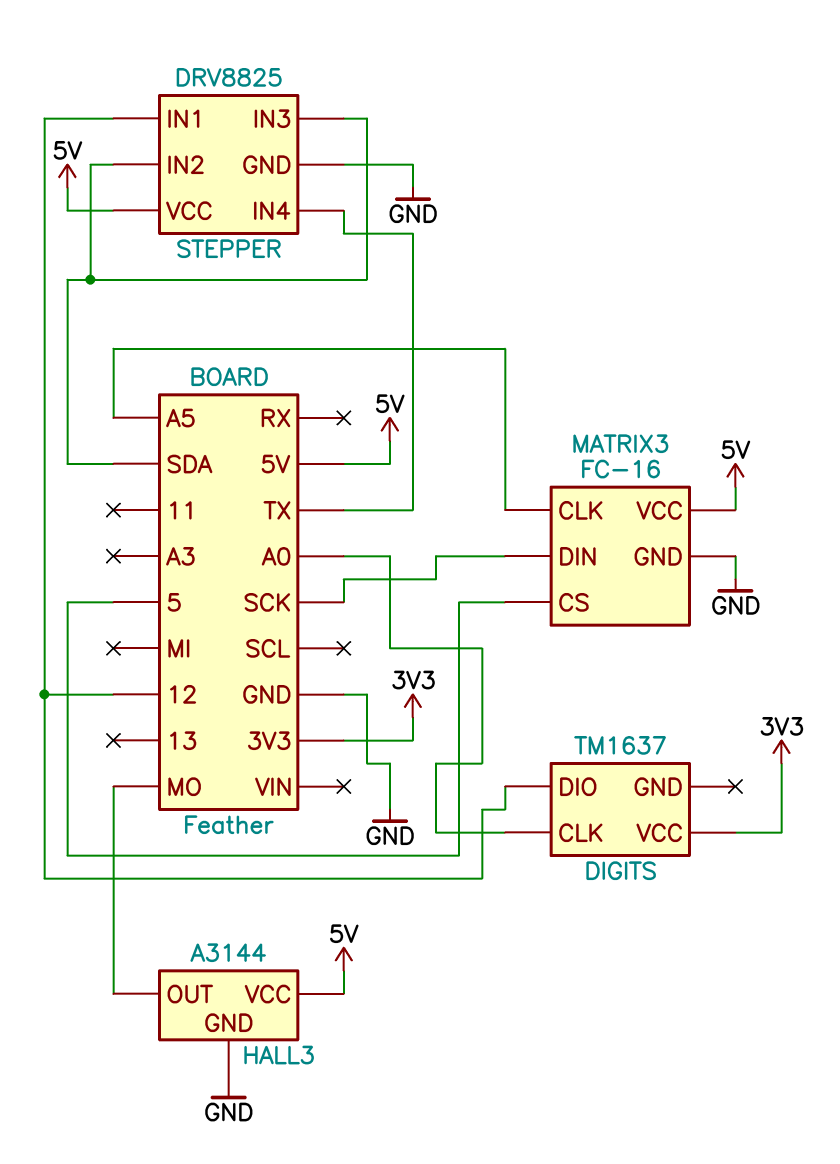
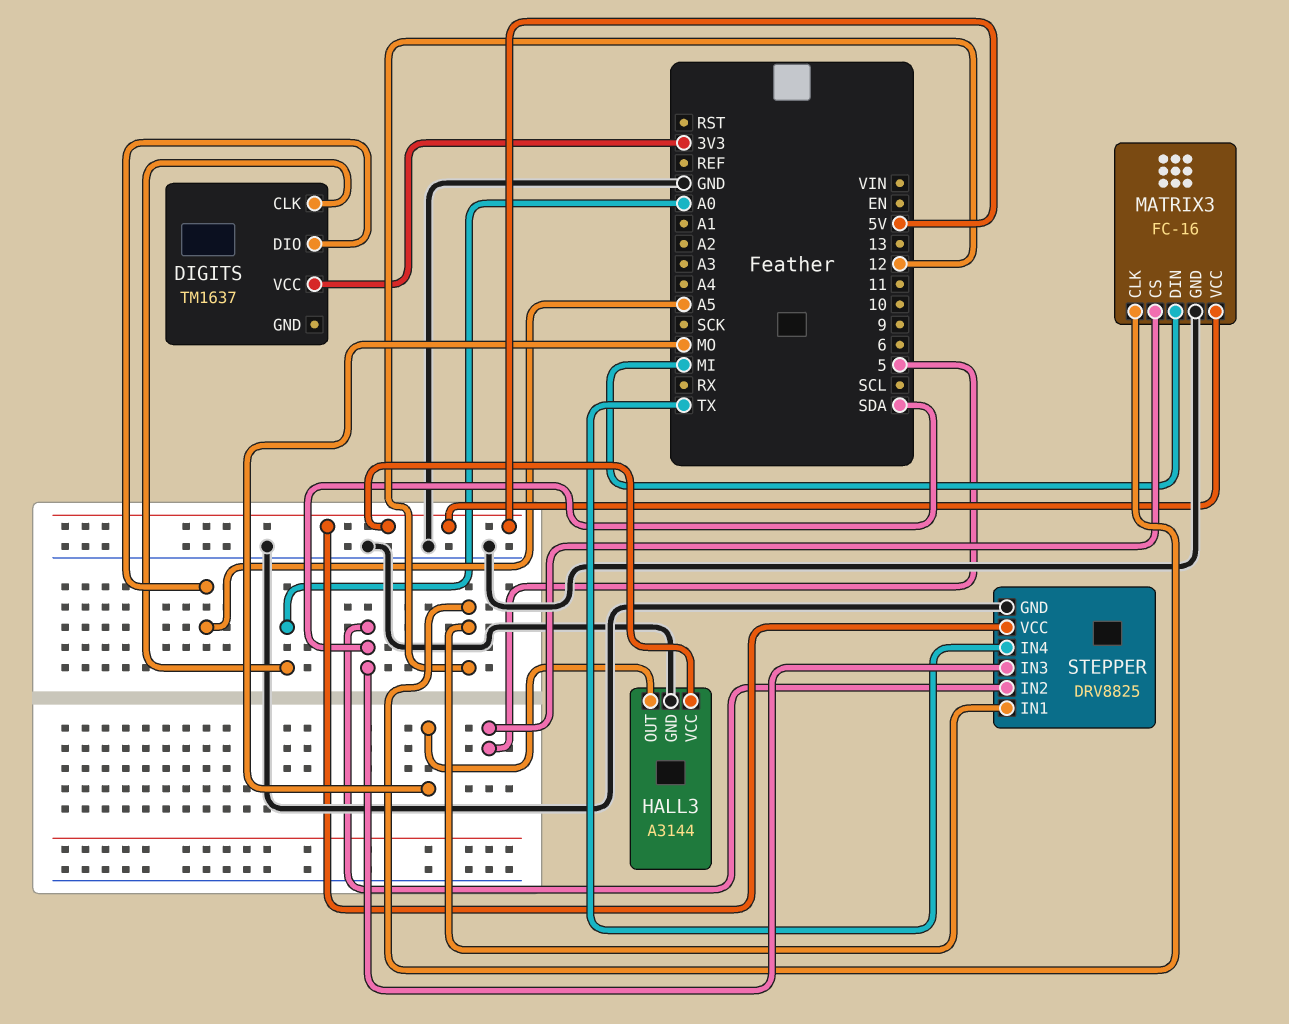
DIGITS pin DIO: 12 -> A5
MATRIX3 pin CLK: A5 -> 12
MATRIX3 pin DIN: SCK -> MI

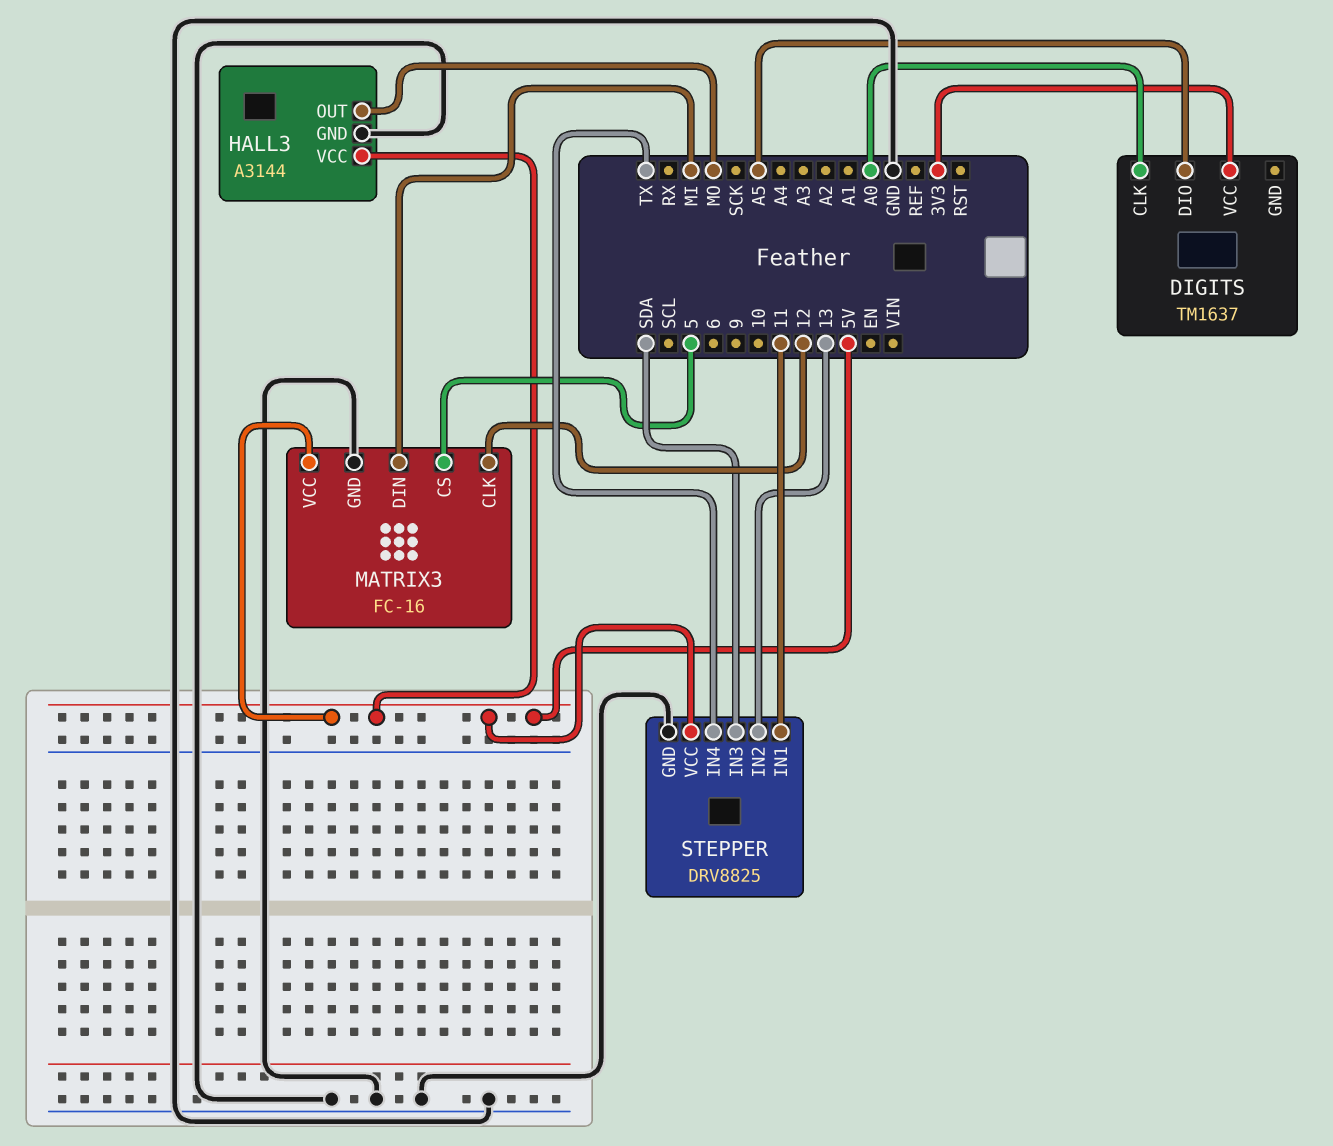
STEPPER pin IN1: 12 -> 11
STEPPER pin IN2: SDA -> 13

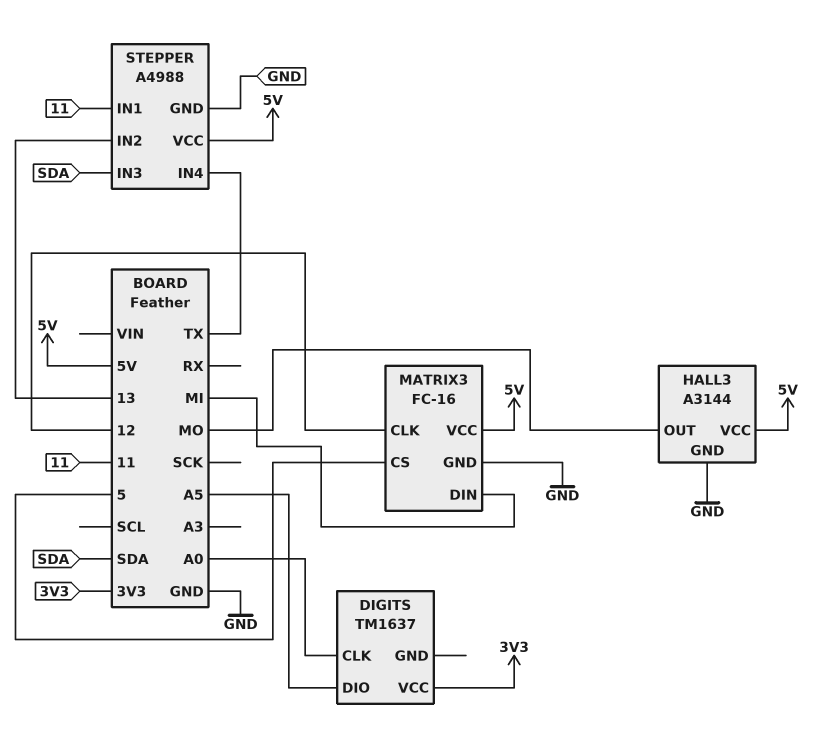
STEPPER: DRV8825 -> A4988

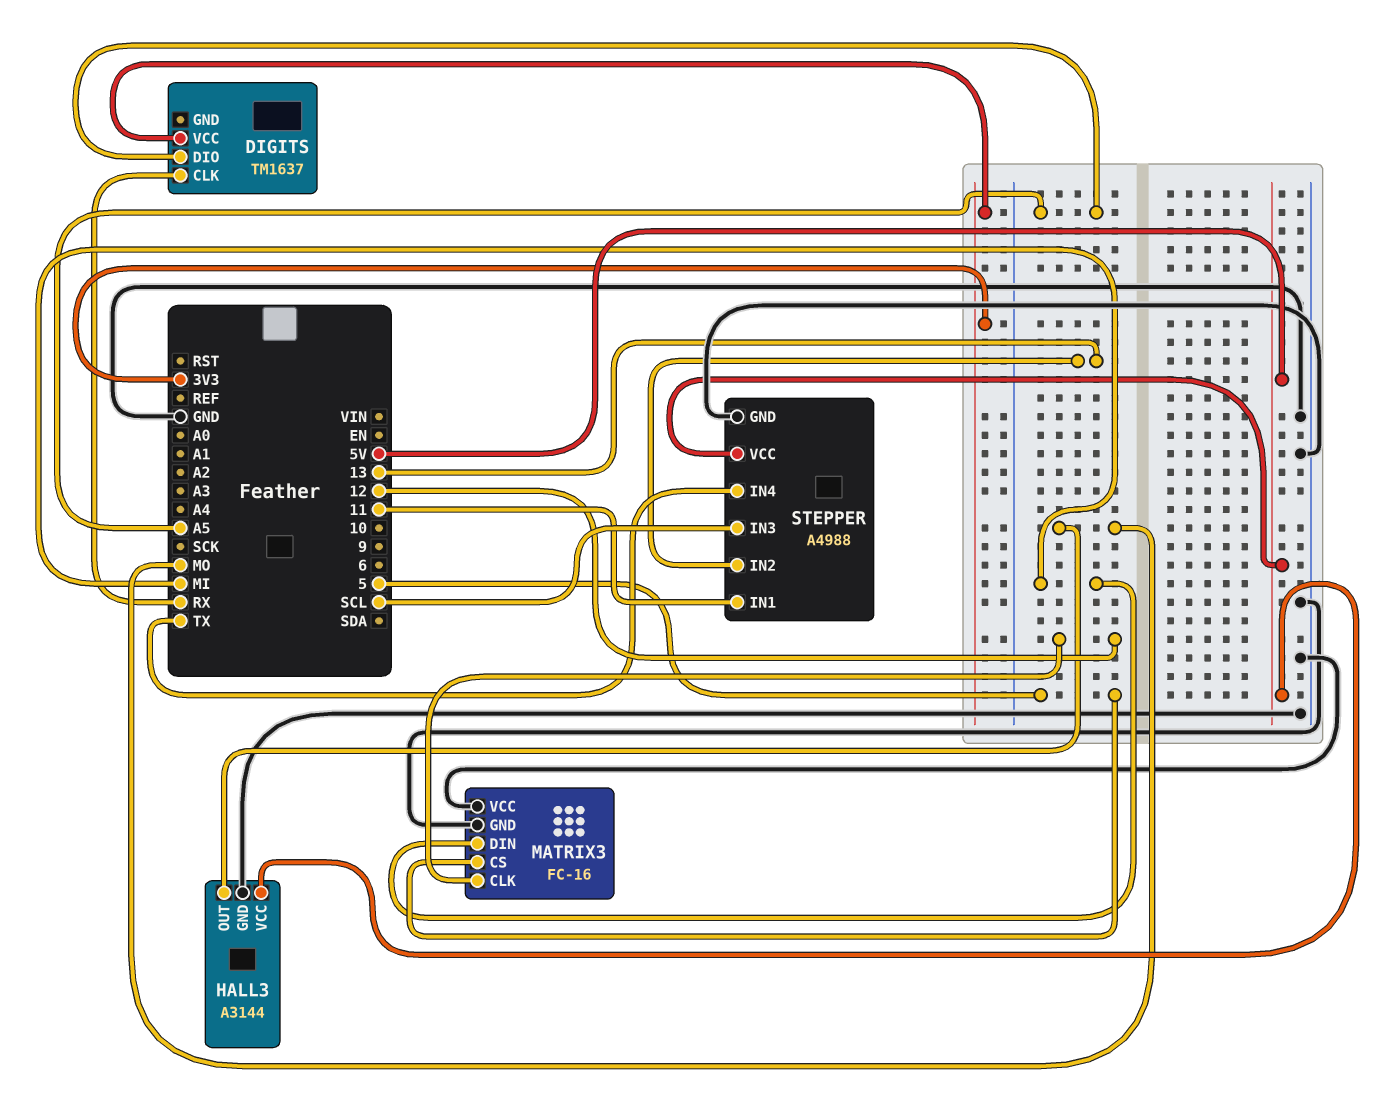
DIGITS pin CLK: A0 -> RX
MATRIX3 pin VCC: 5V -> GND
STEPPER pin IN3: SDA -> SCL

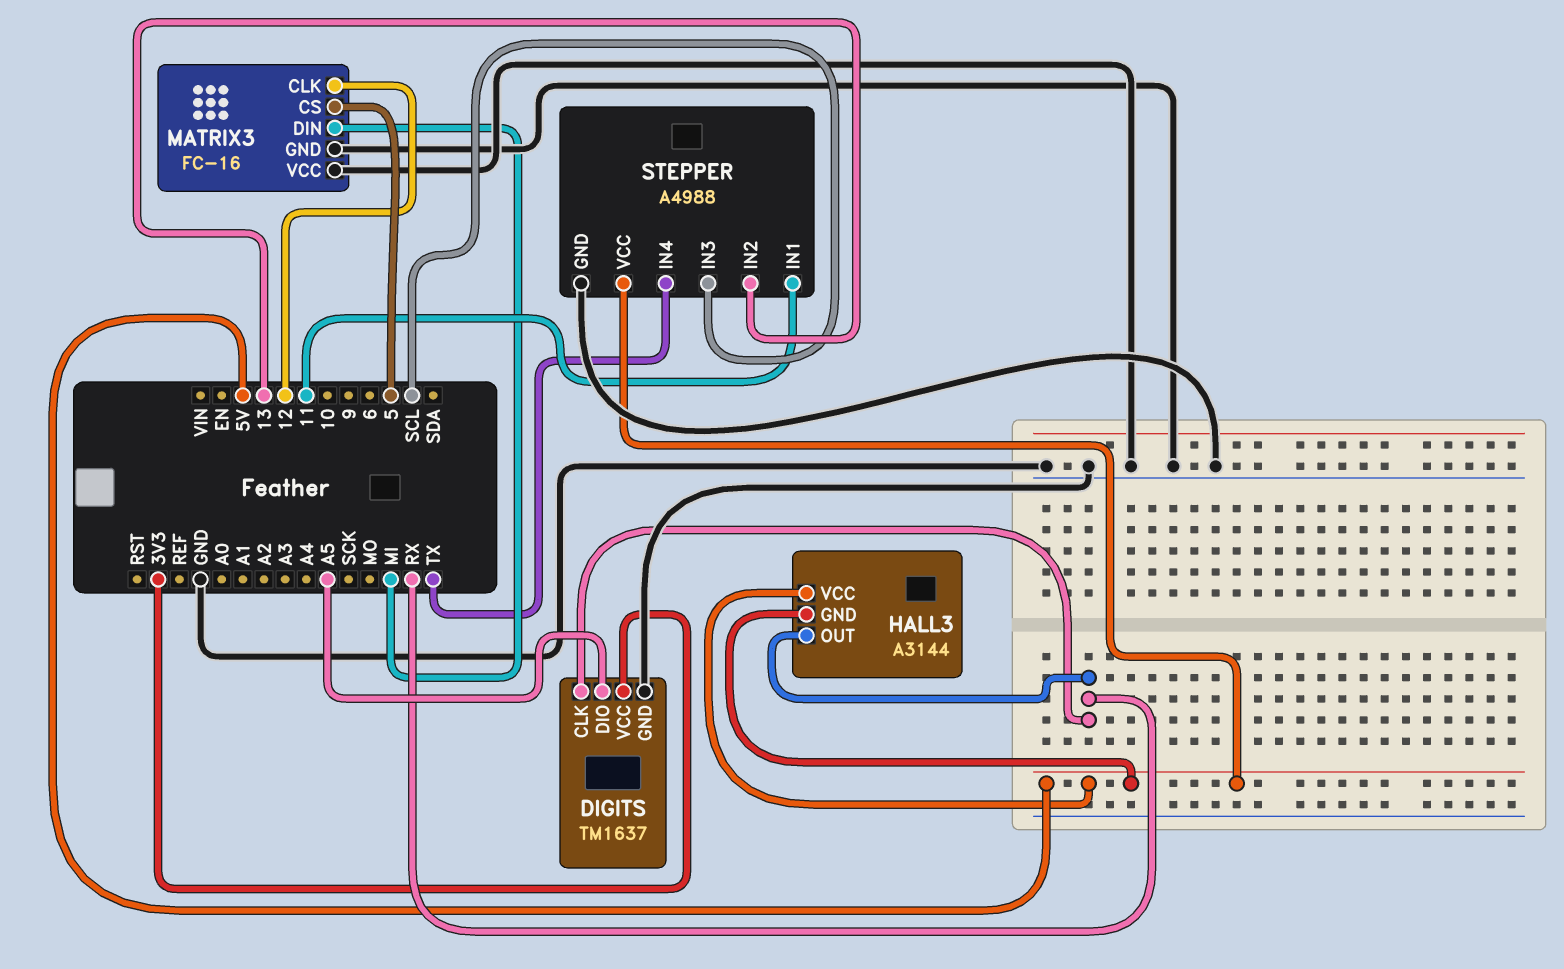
DIGITS pin GND: none -> GND
HALL3 pin GND: GND -> 5V
HALL3 pin OUT: MO -> RX

